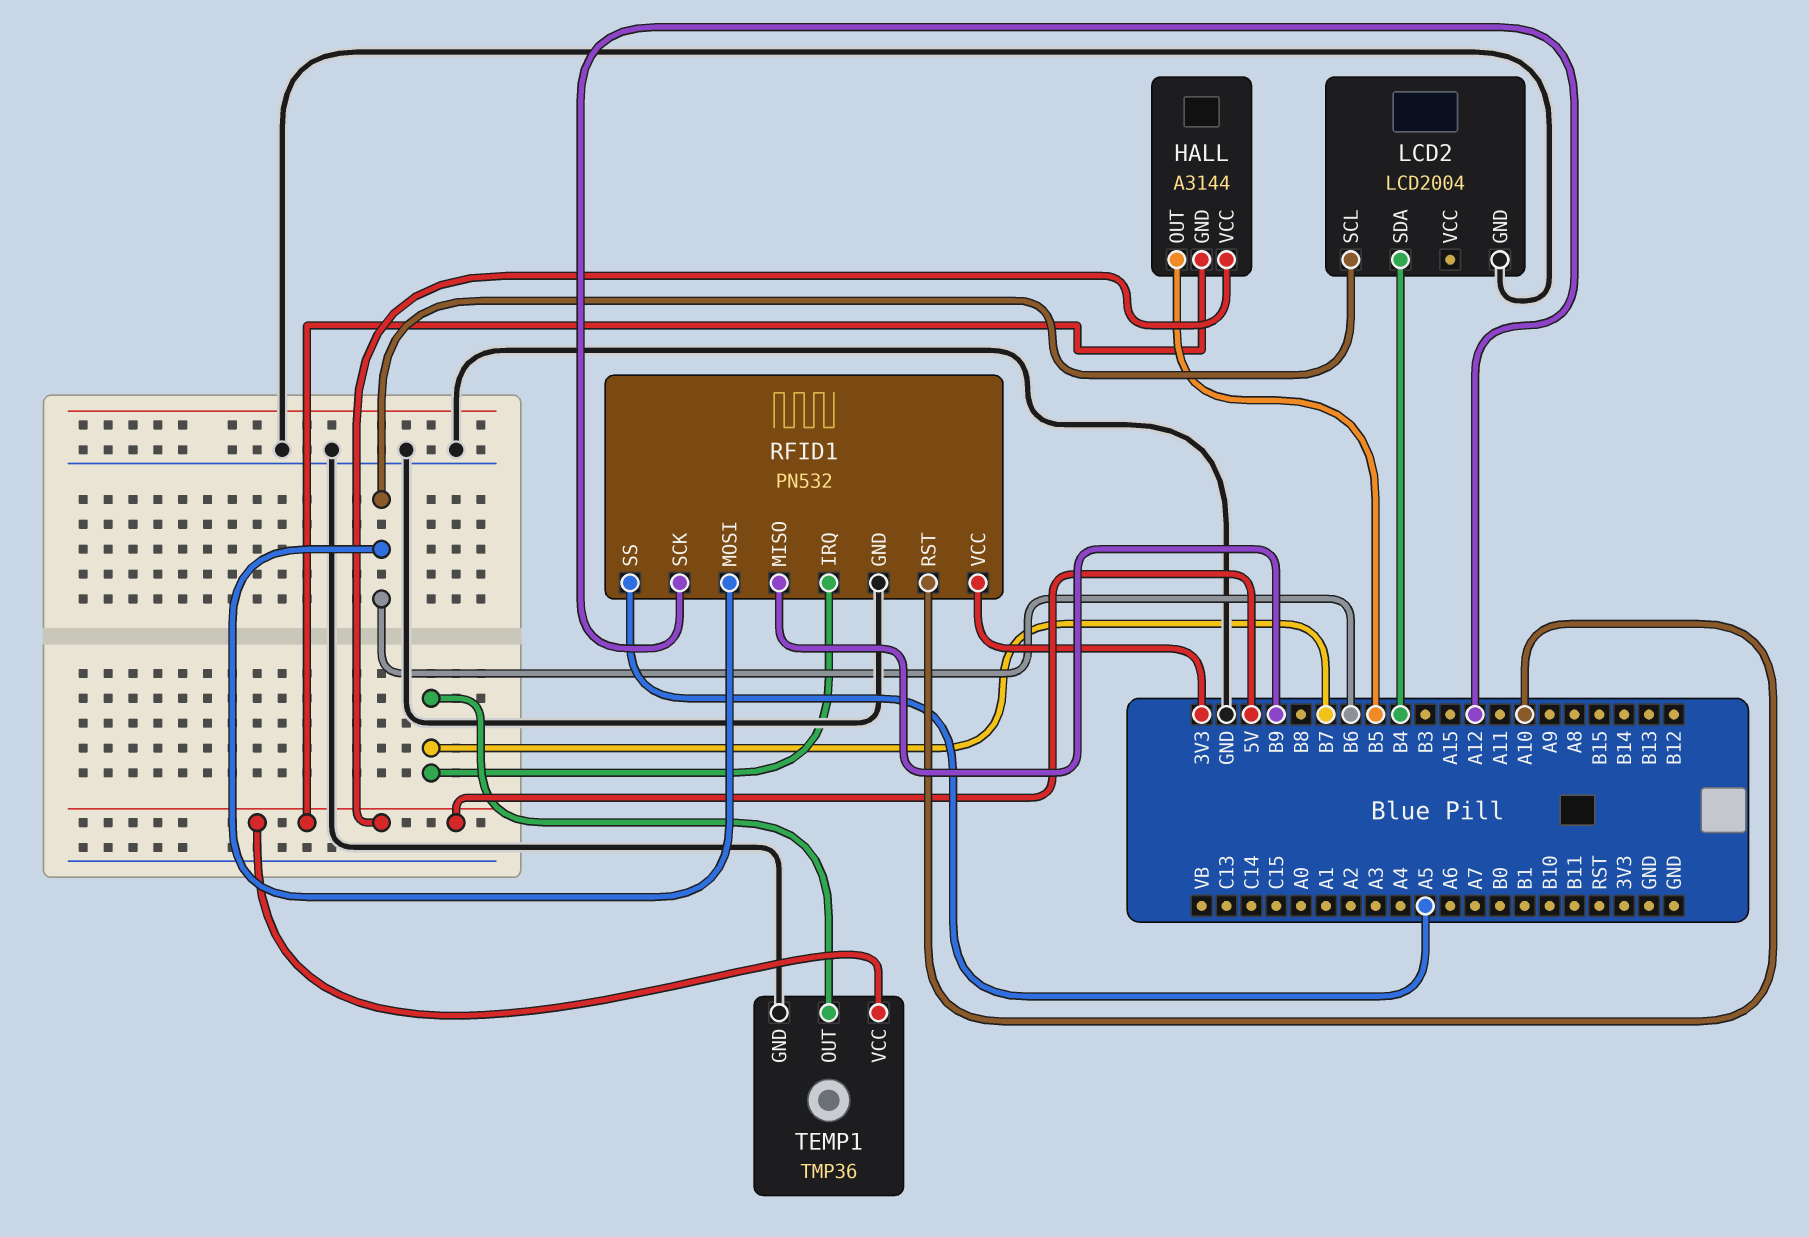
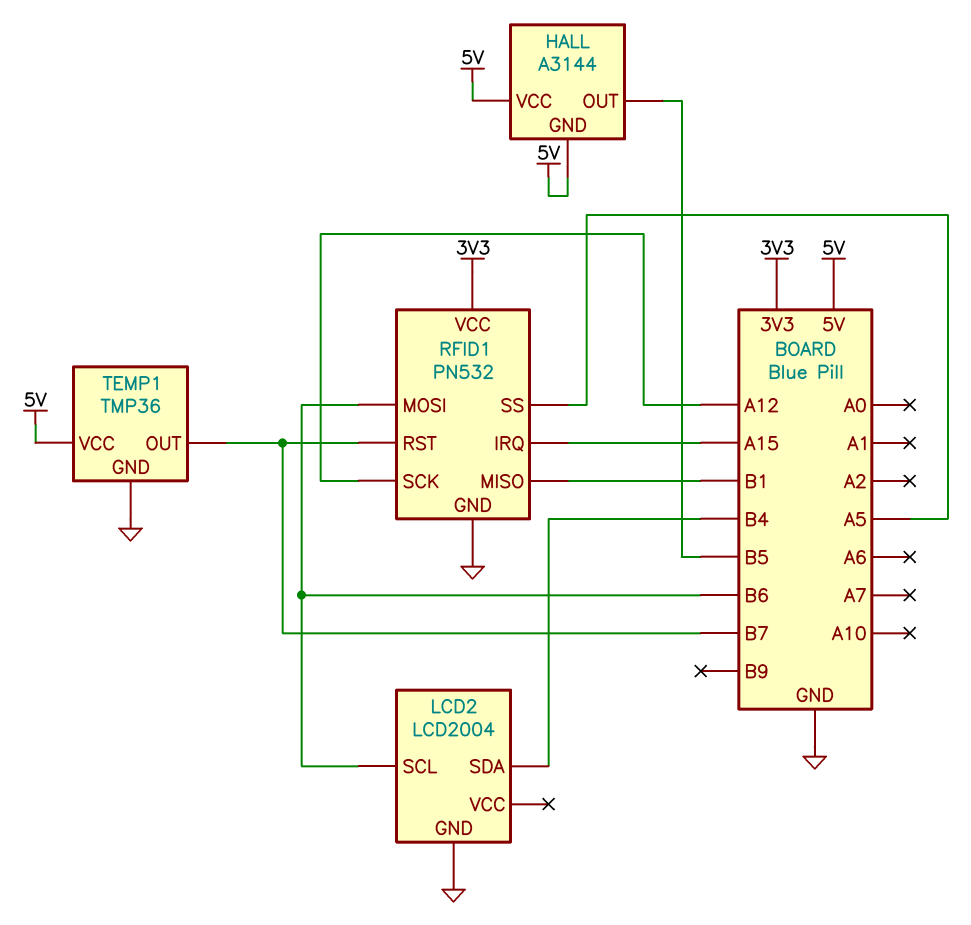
RFID1 pin IRQ: B7 -> A15
RFID1 pin MISO: B9 -> B1
RFID1 pin RST: A10 -> B7

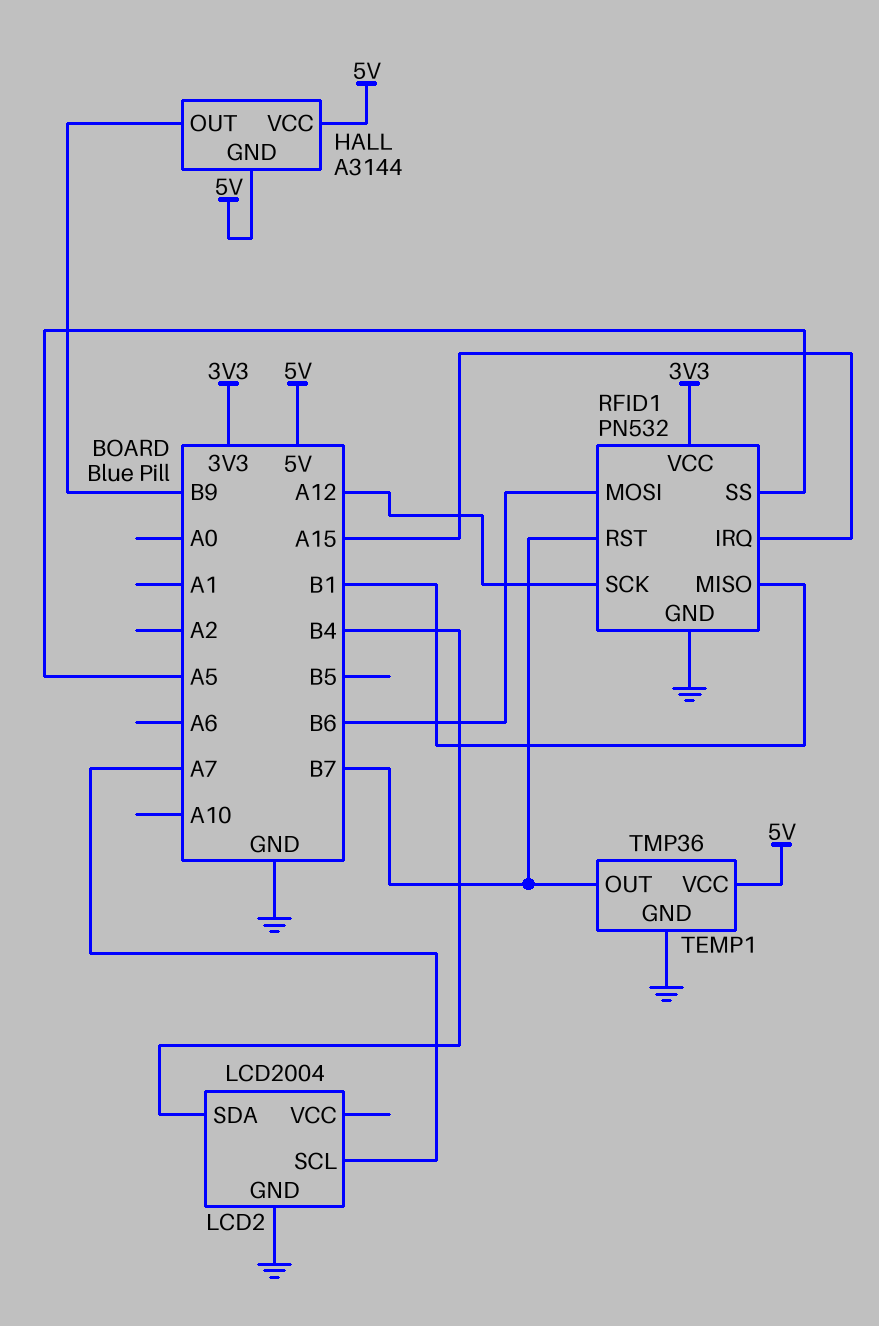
HALL pin OUT: B5 -> B9
LCD2 pin SCL: B6 -> A7

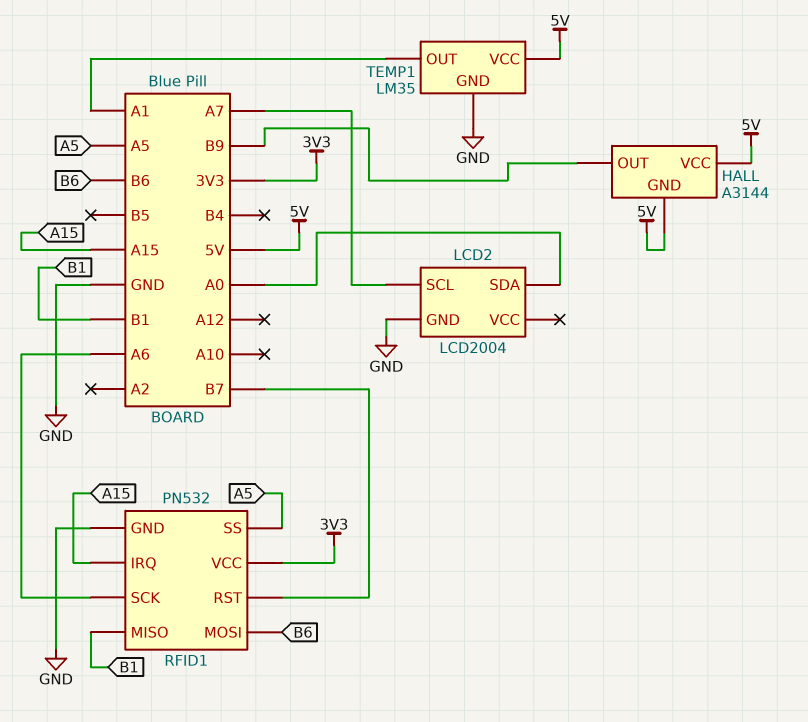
LCD2 pin SDA: B4 -> A0
RFID1 pin SCK: A12 -> A6
TEMP1: TMP36 -> LM35
TEMP1 pin OUT: B7 -> A1

